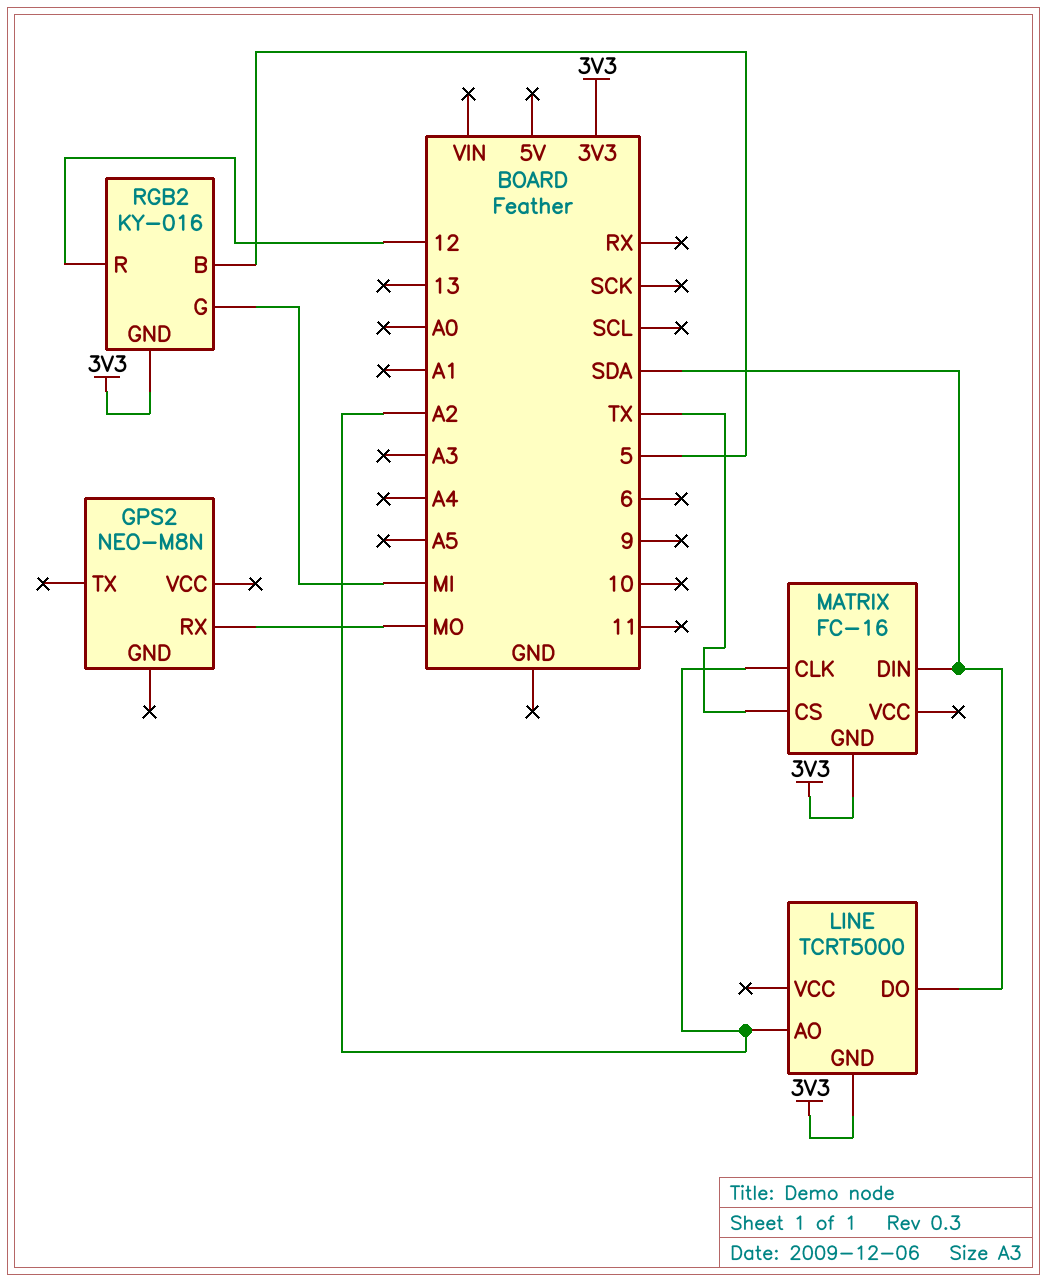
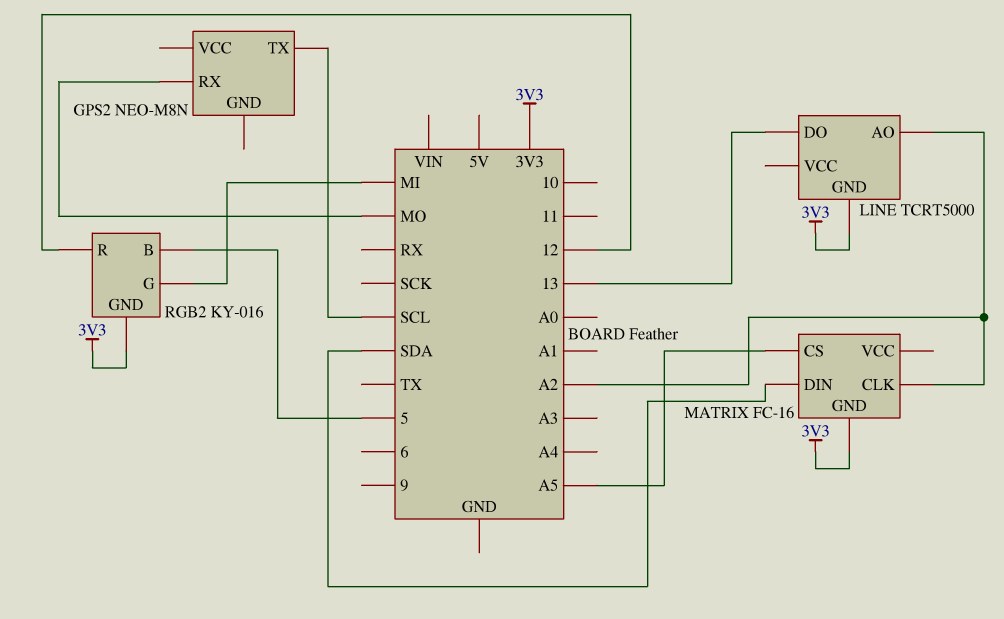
GPS2 pin TX: none -> SCL
LINE pin DO: SDA -> 13
MATRIX pin CS: TX -> A5

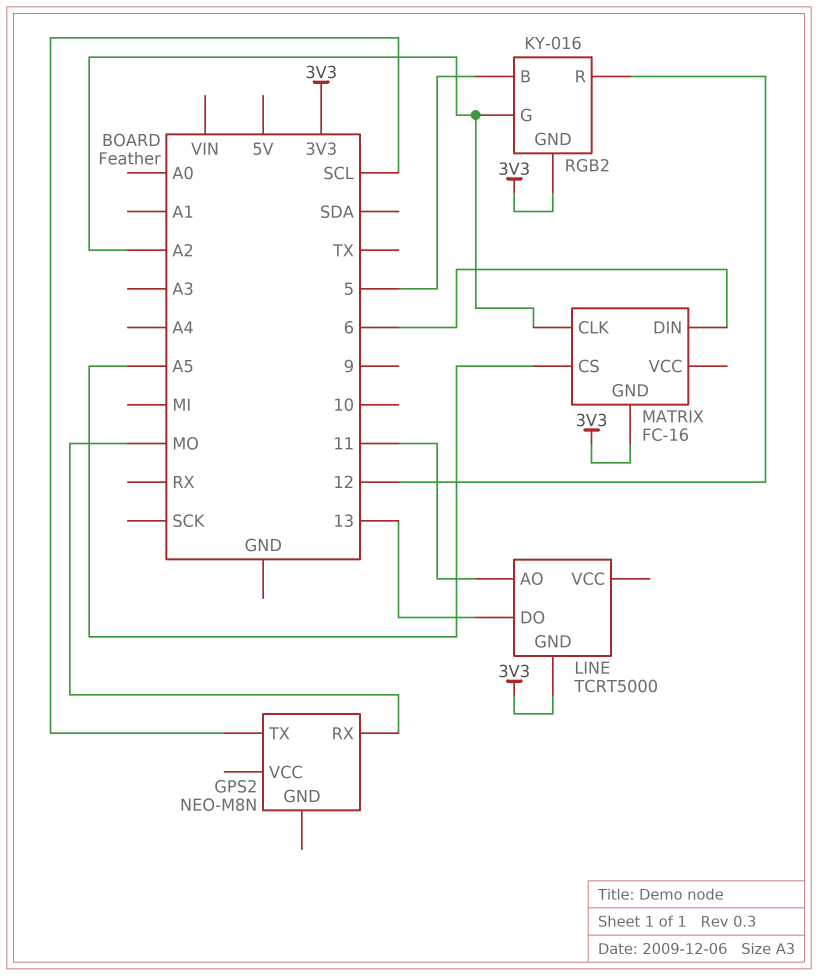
LINE pin AO: A2 -> 11
MATRIX pin DIN: SDA -> 6
RGB2 pin G: MI -> A2

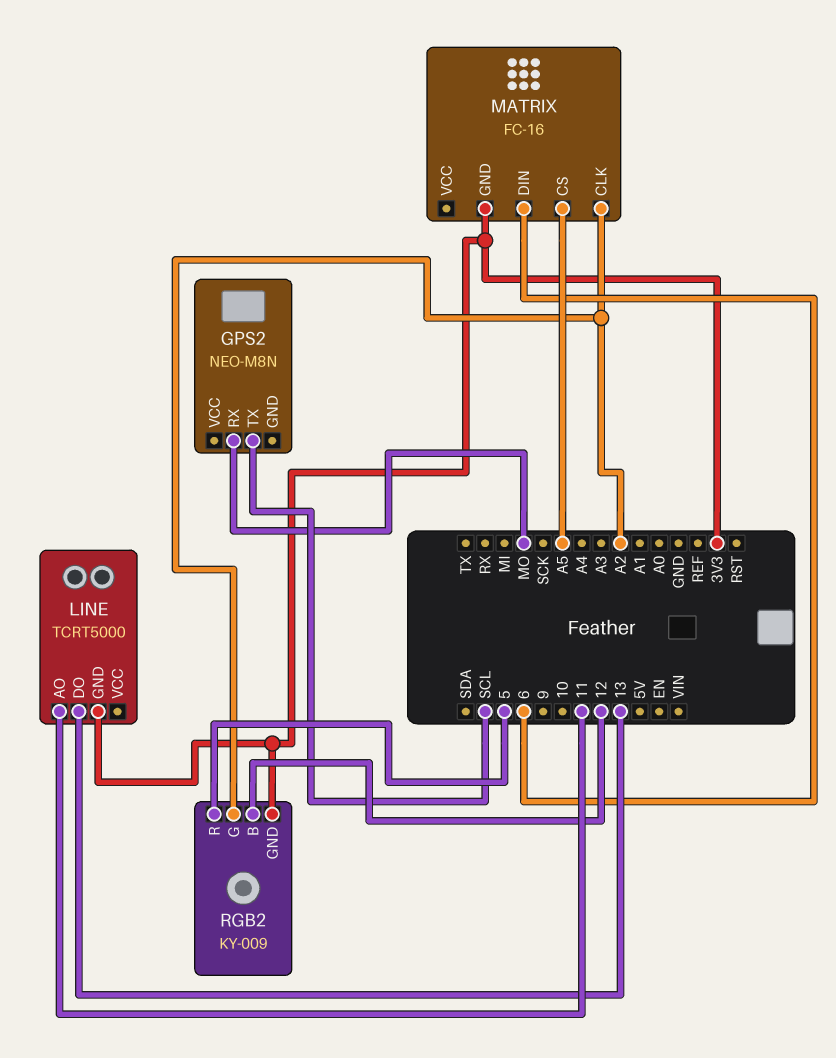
RGB2: KY-016 -> KY-009
RGB2 pin B: 5 -> 12
RGB2 pin R: 12 -> 5

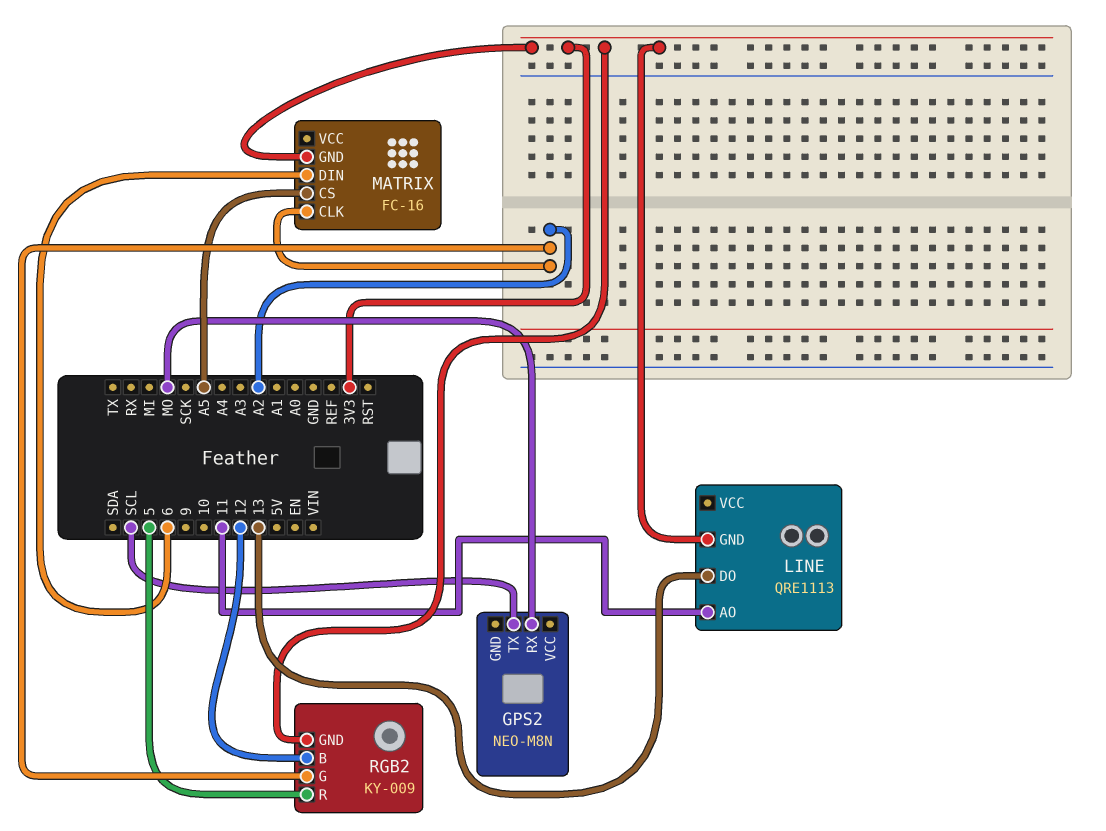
LINE: TCRT5000 -> QRE1113

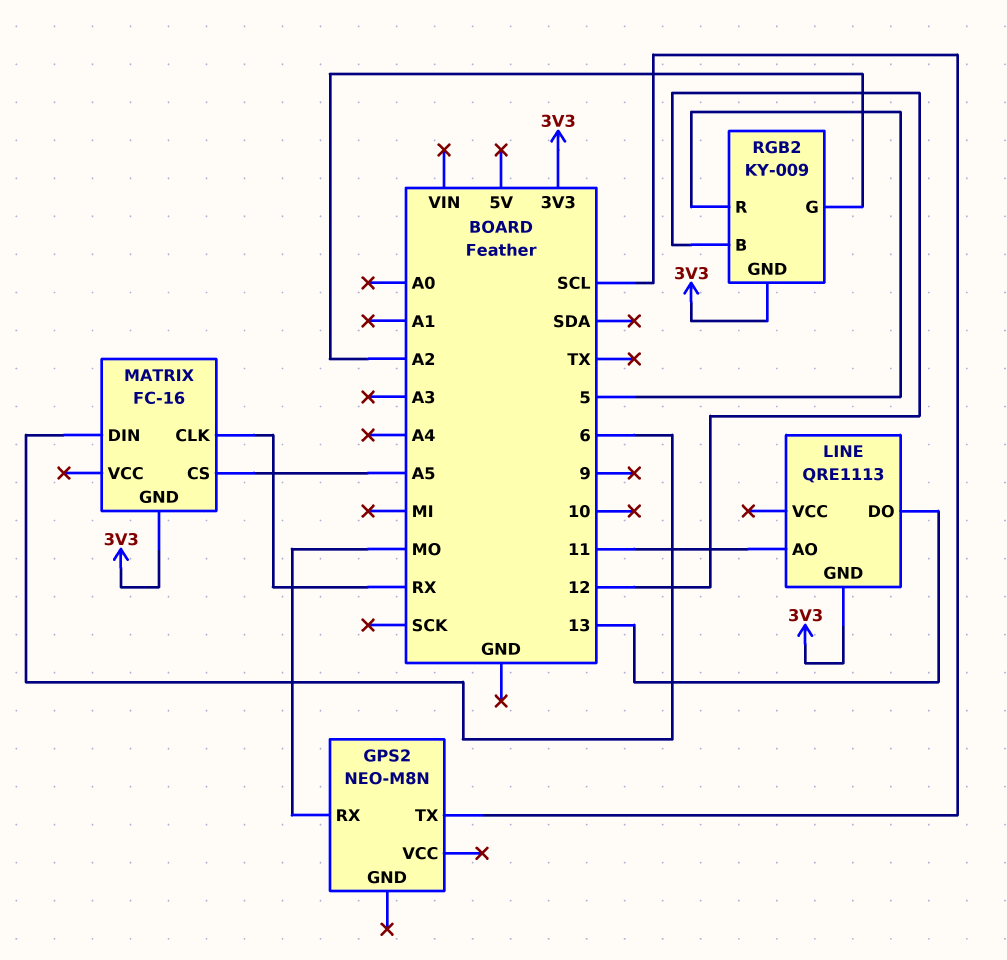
MATRIX pin CLK: A2 -> RX

